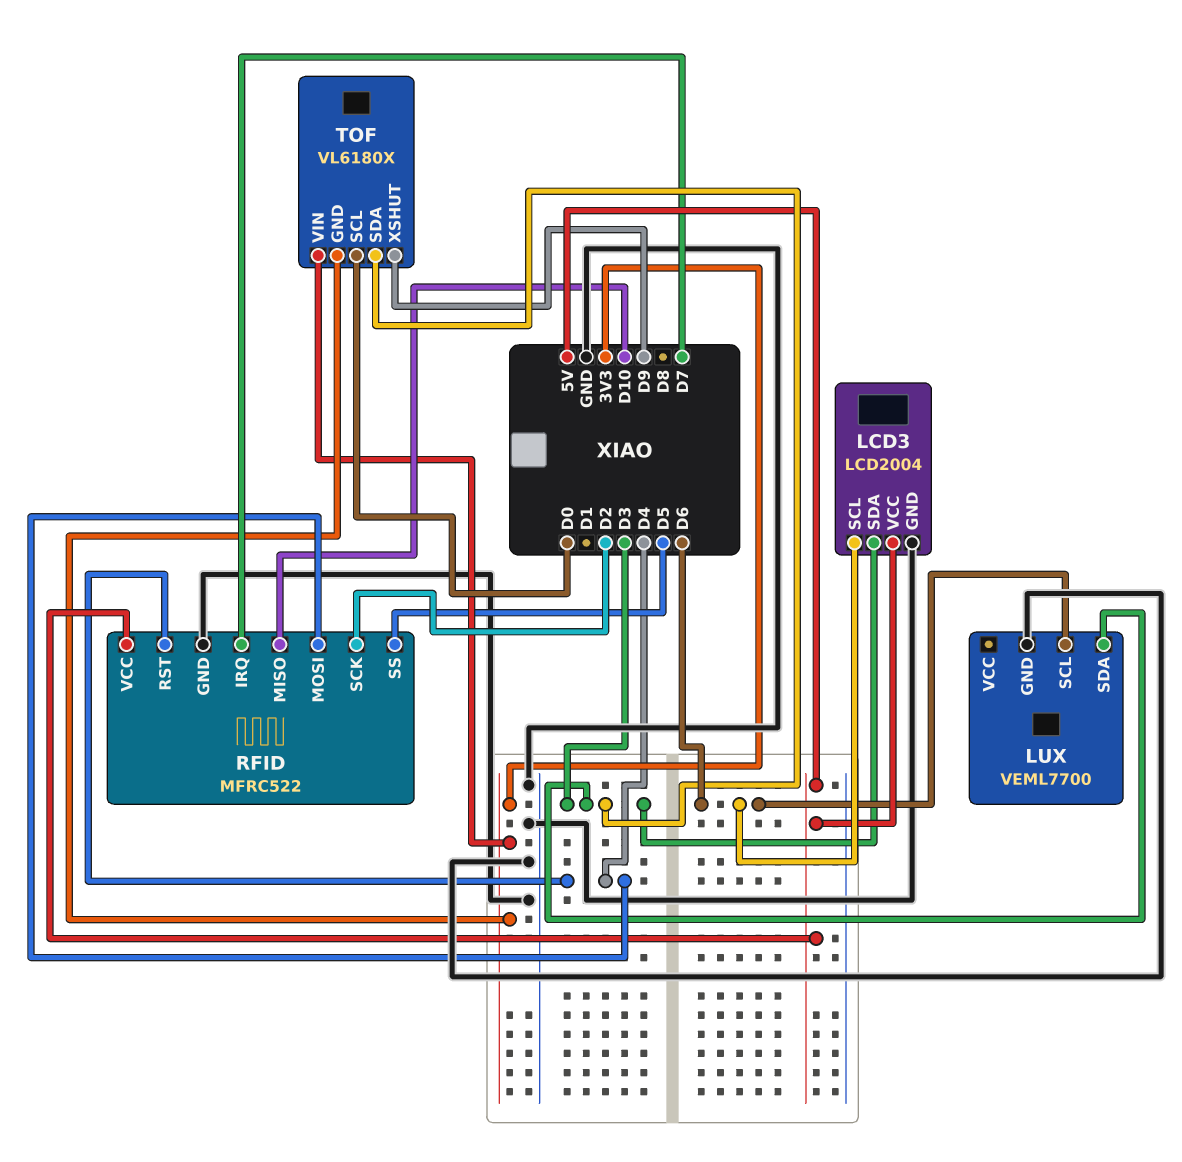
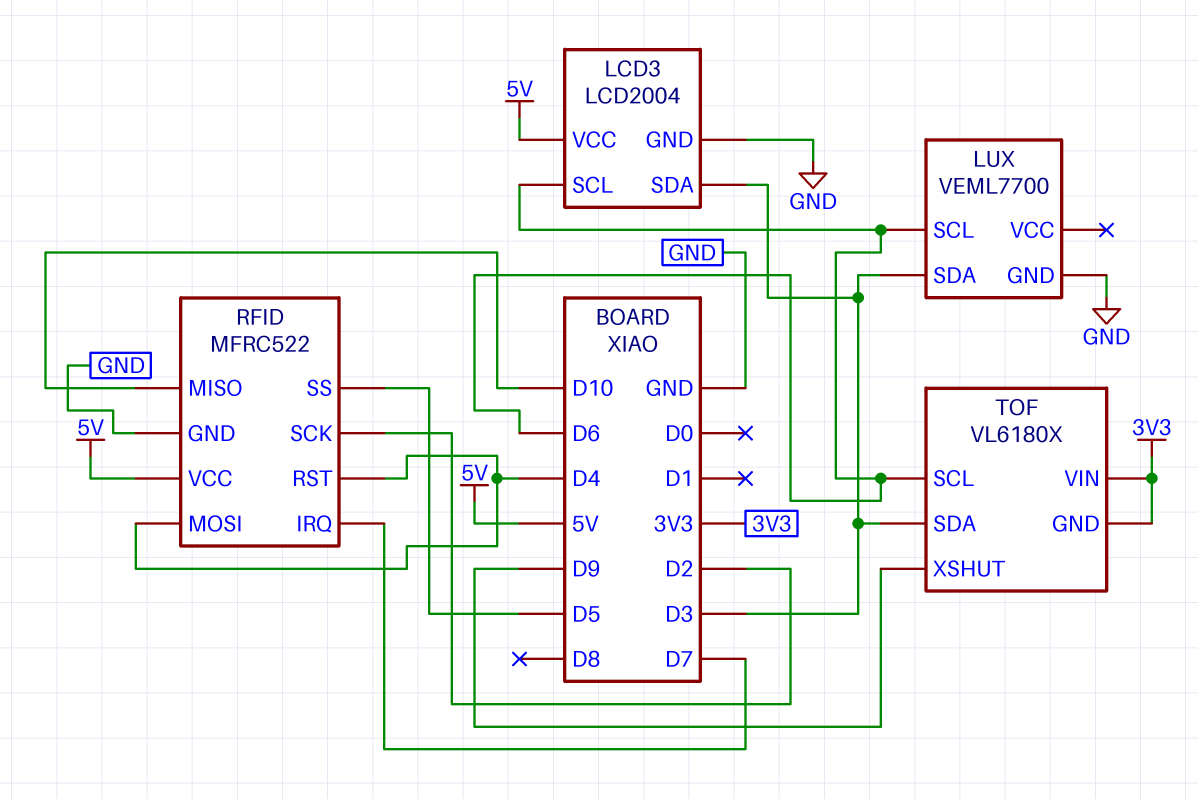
TOF pin SCL: D0 -> D6

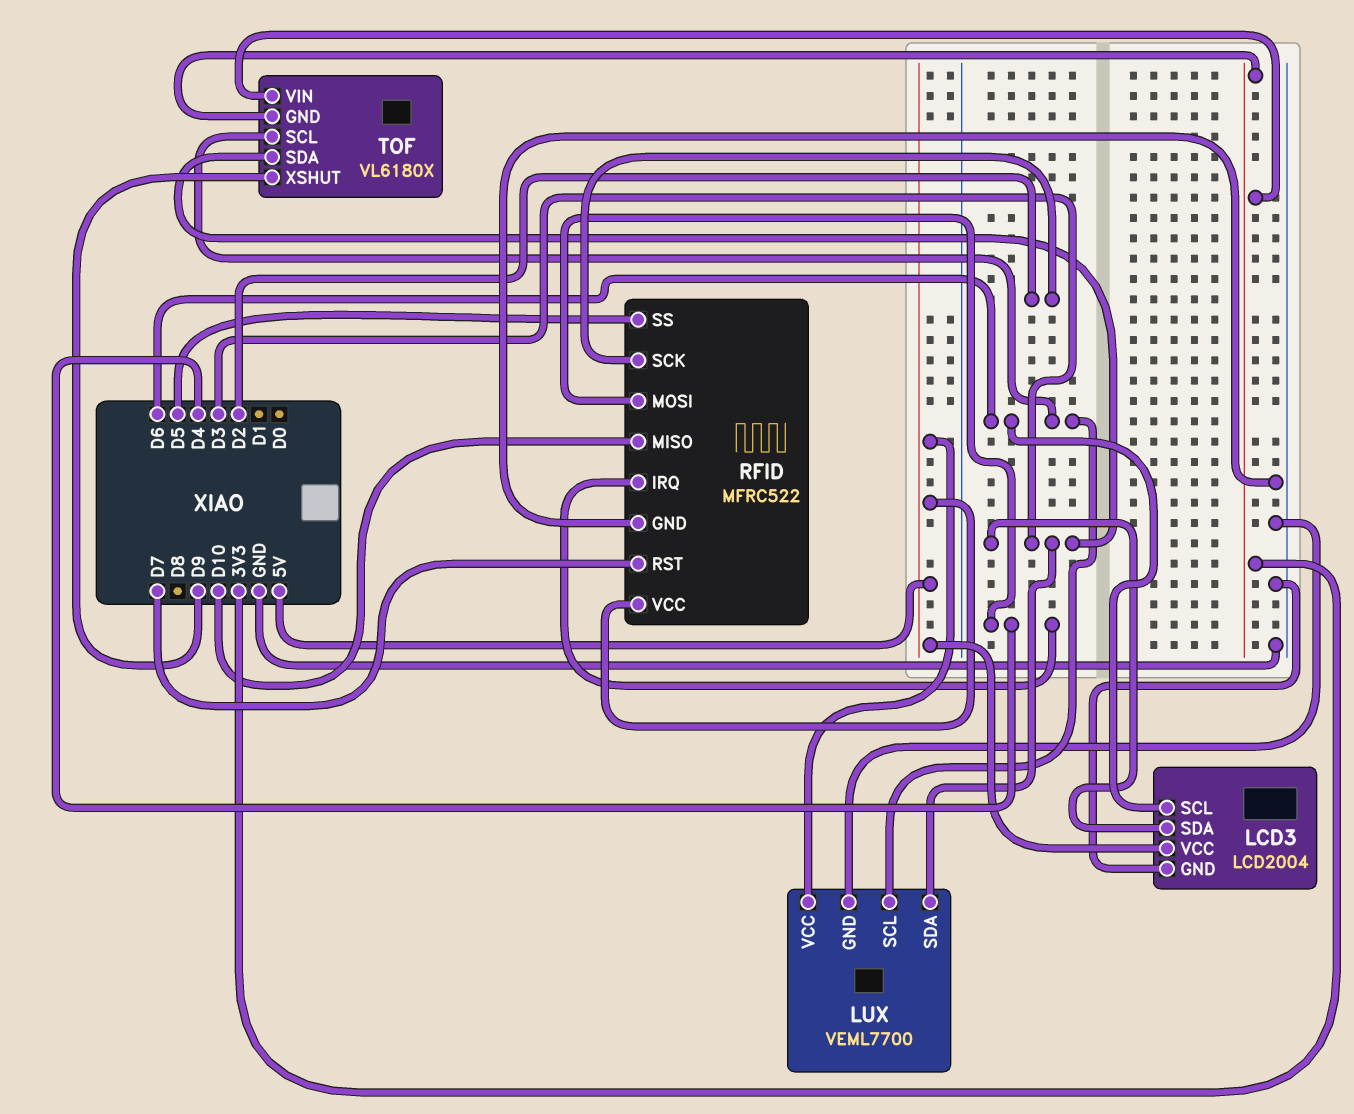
LUX pin VCC: none -> 5V
RFID pin IRQ: D7 -> D4
RFID pin RST: D4 -> D7

